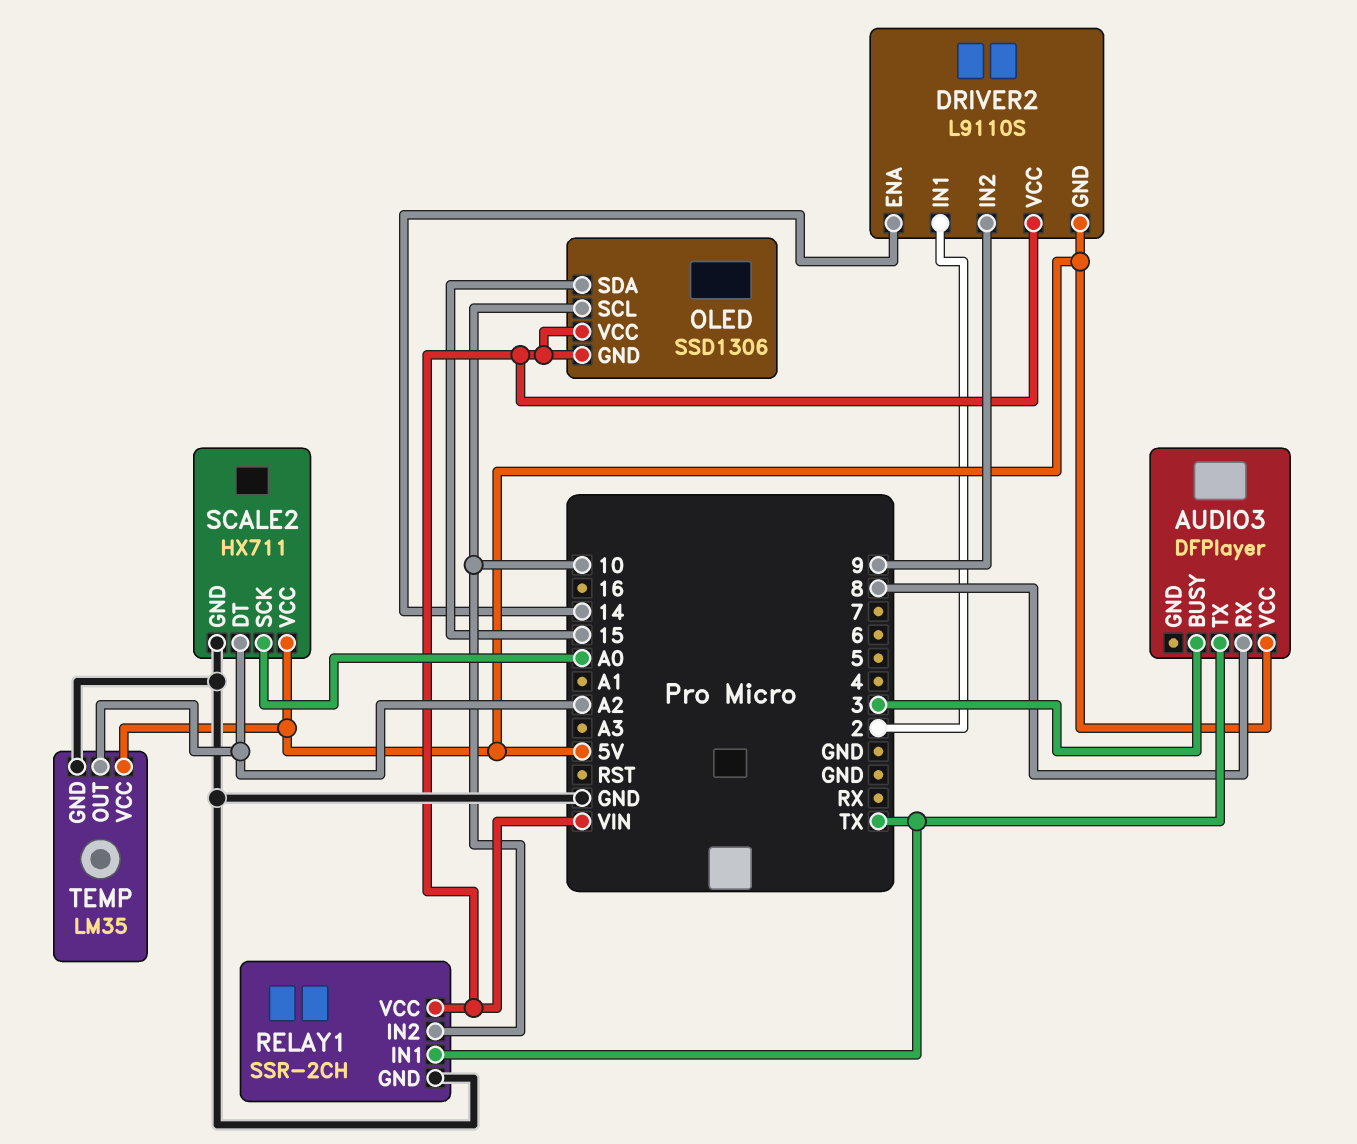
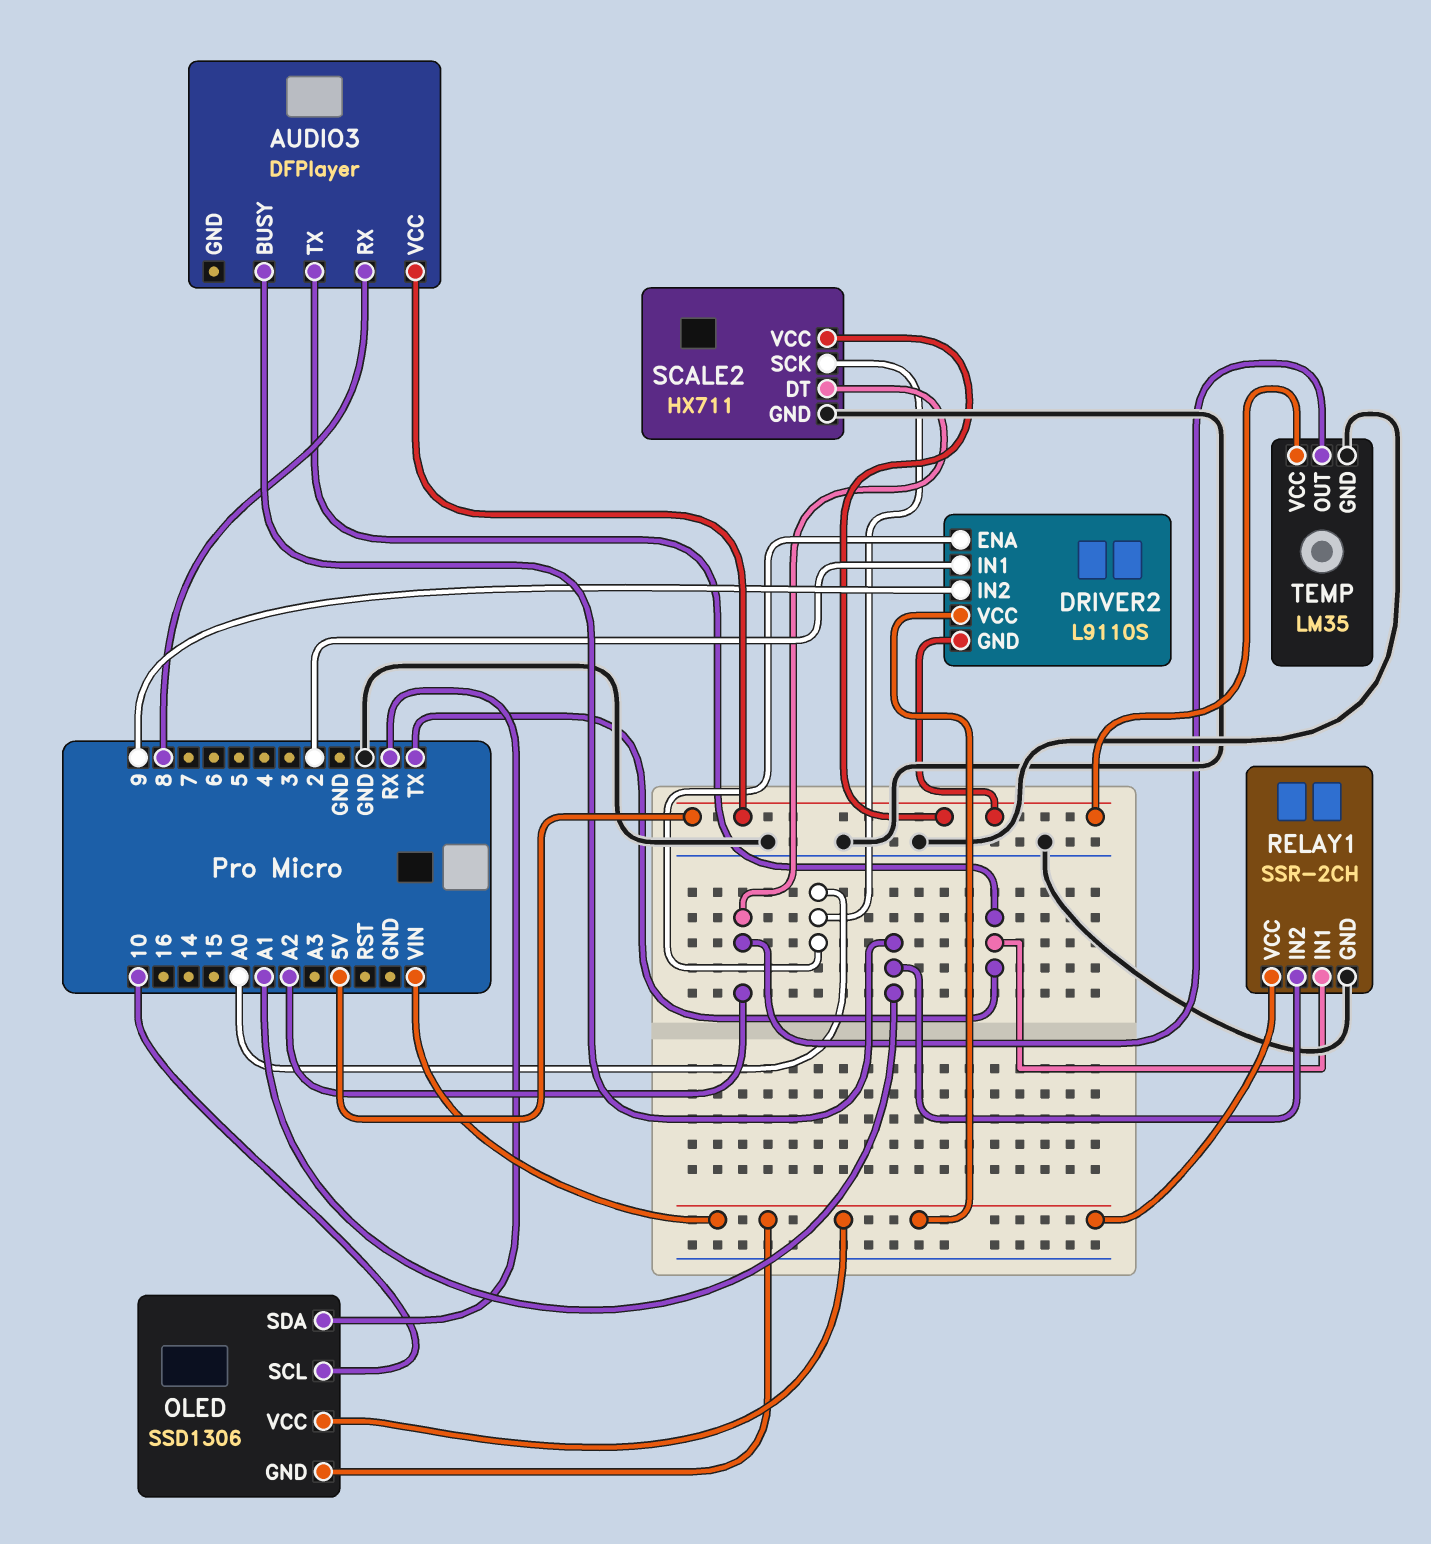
AUDIO3 pin BUSY: 3 -> A1
DRIVER2 pin ENA: 14 -> A0
OLED pin SDA: 15 -> RX
RELAY1 pin IN2: 10 -> A1

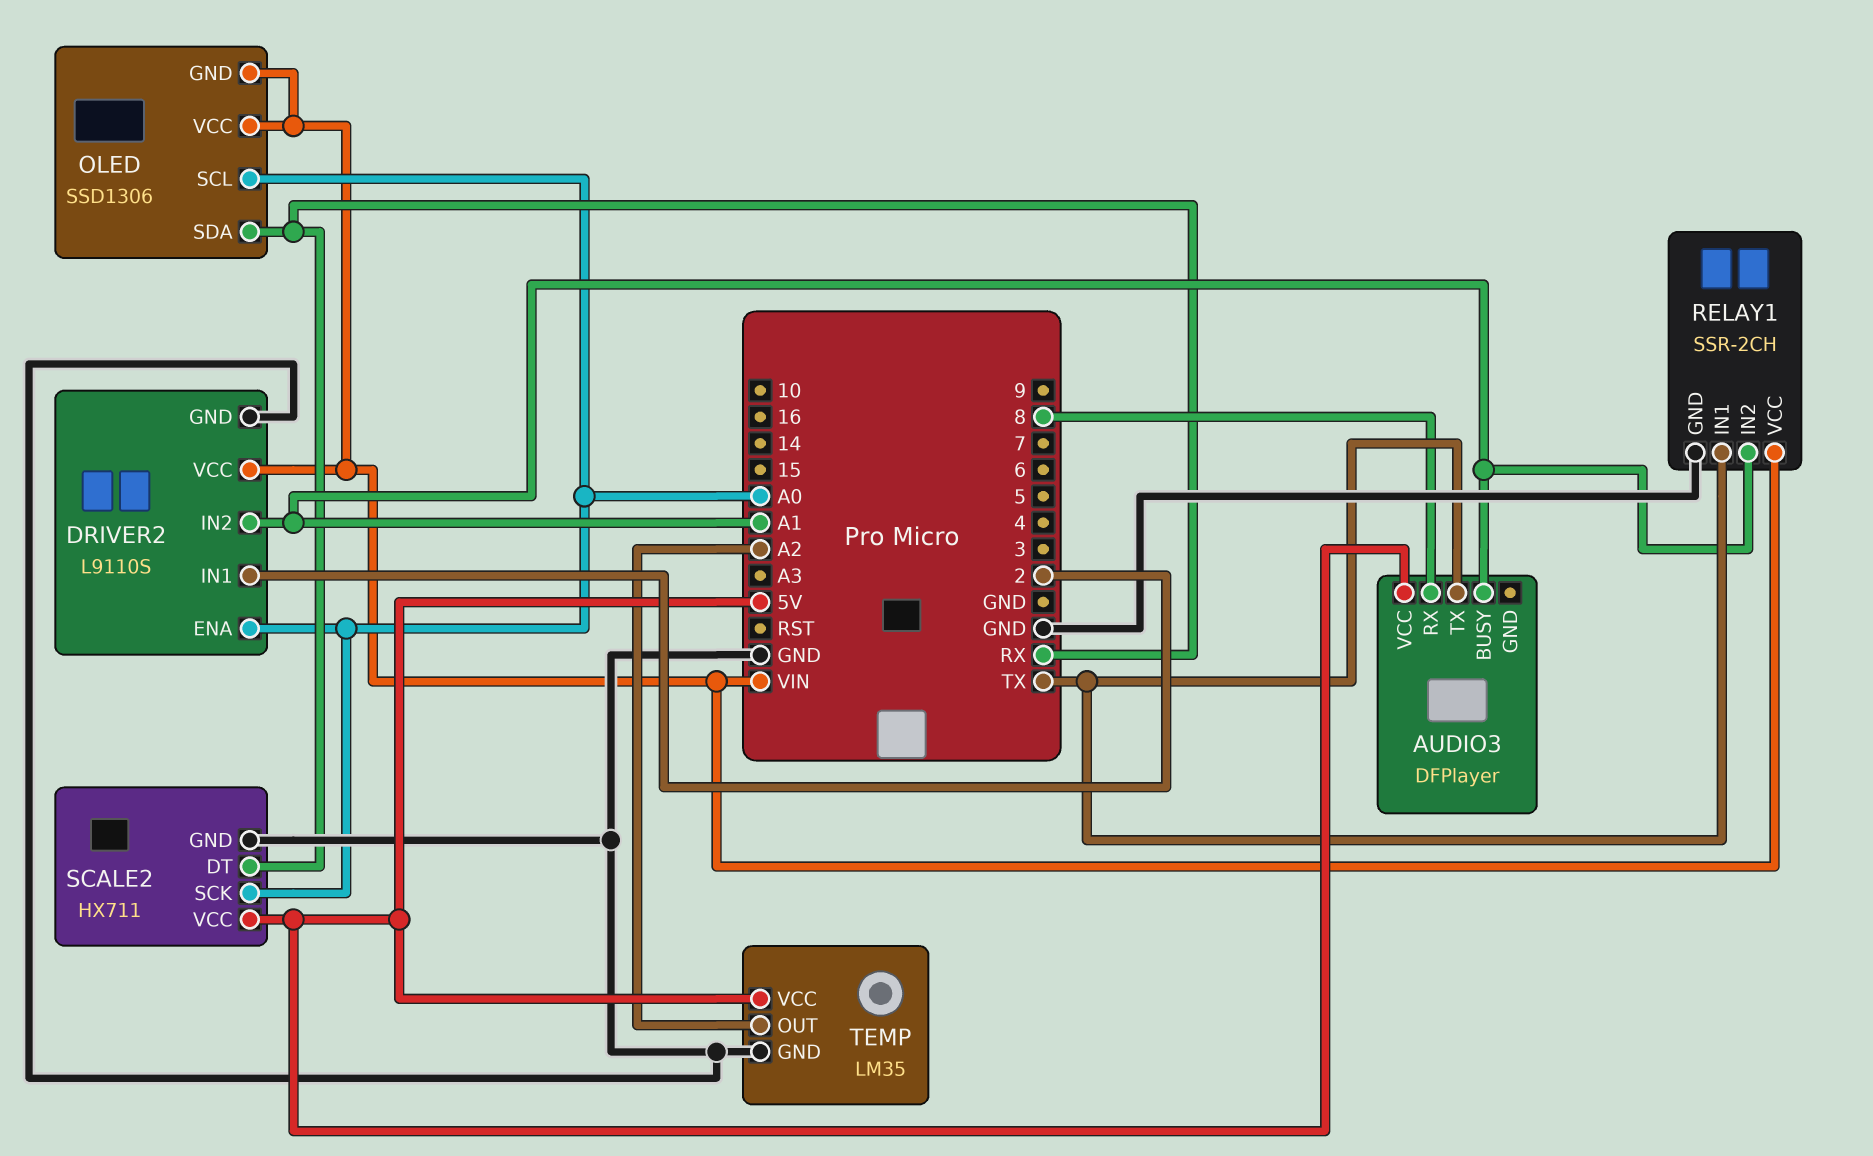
DRIVER2 pin GND: 5V -> GND
DRIVER2 pin IN2: 9 -> A1
OLED pin SCL: 10 -> A0
SCALE2 pin DT: A2 -> RX

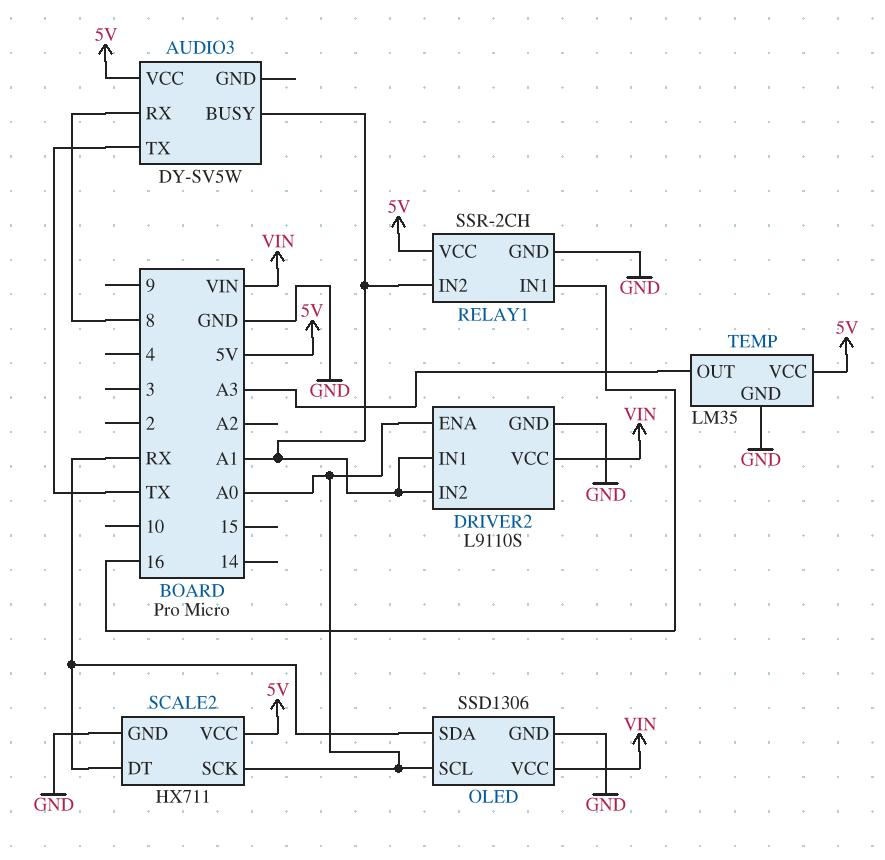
AUDIO3: DFPlayer -> DY-SV5W
DRIVER2 pin IN1: 2 -> A1
OLED pin GND: VIN -> GND
RELAY1 pin IN1: TX -> 16
RELAY1 pin VCC: VIN -> 5V
TEMP pin OUT: A2 -> A3

